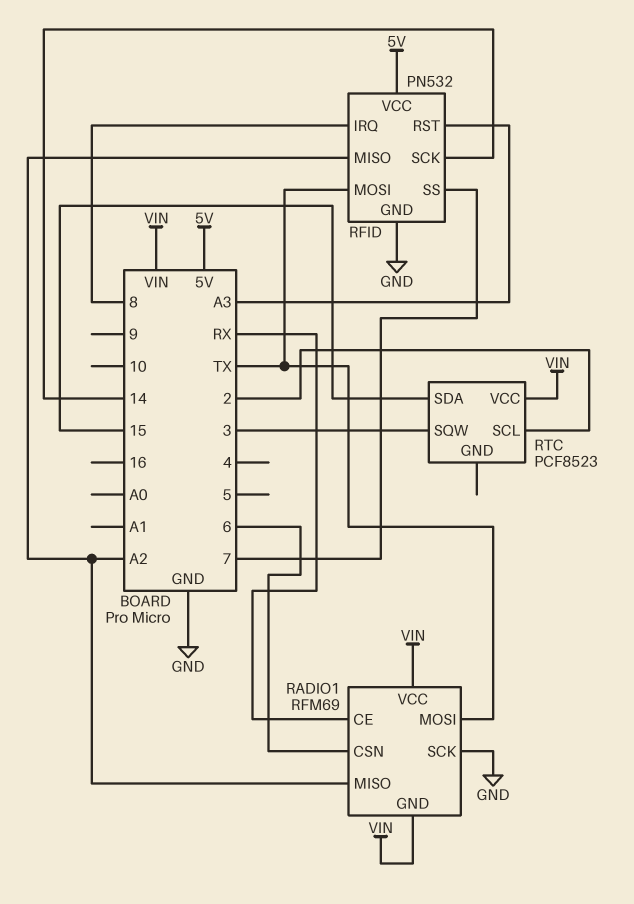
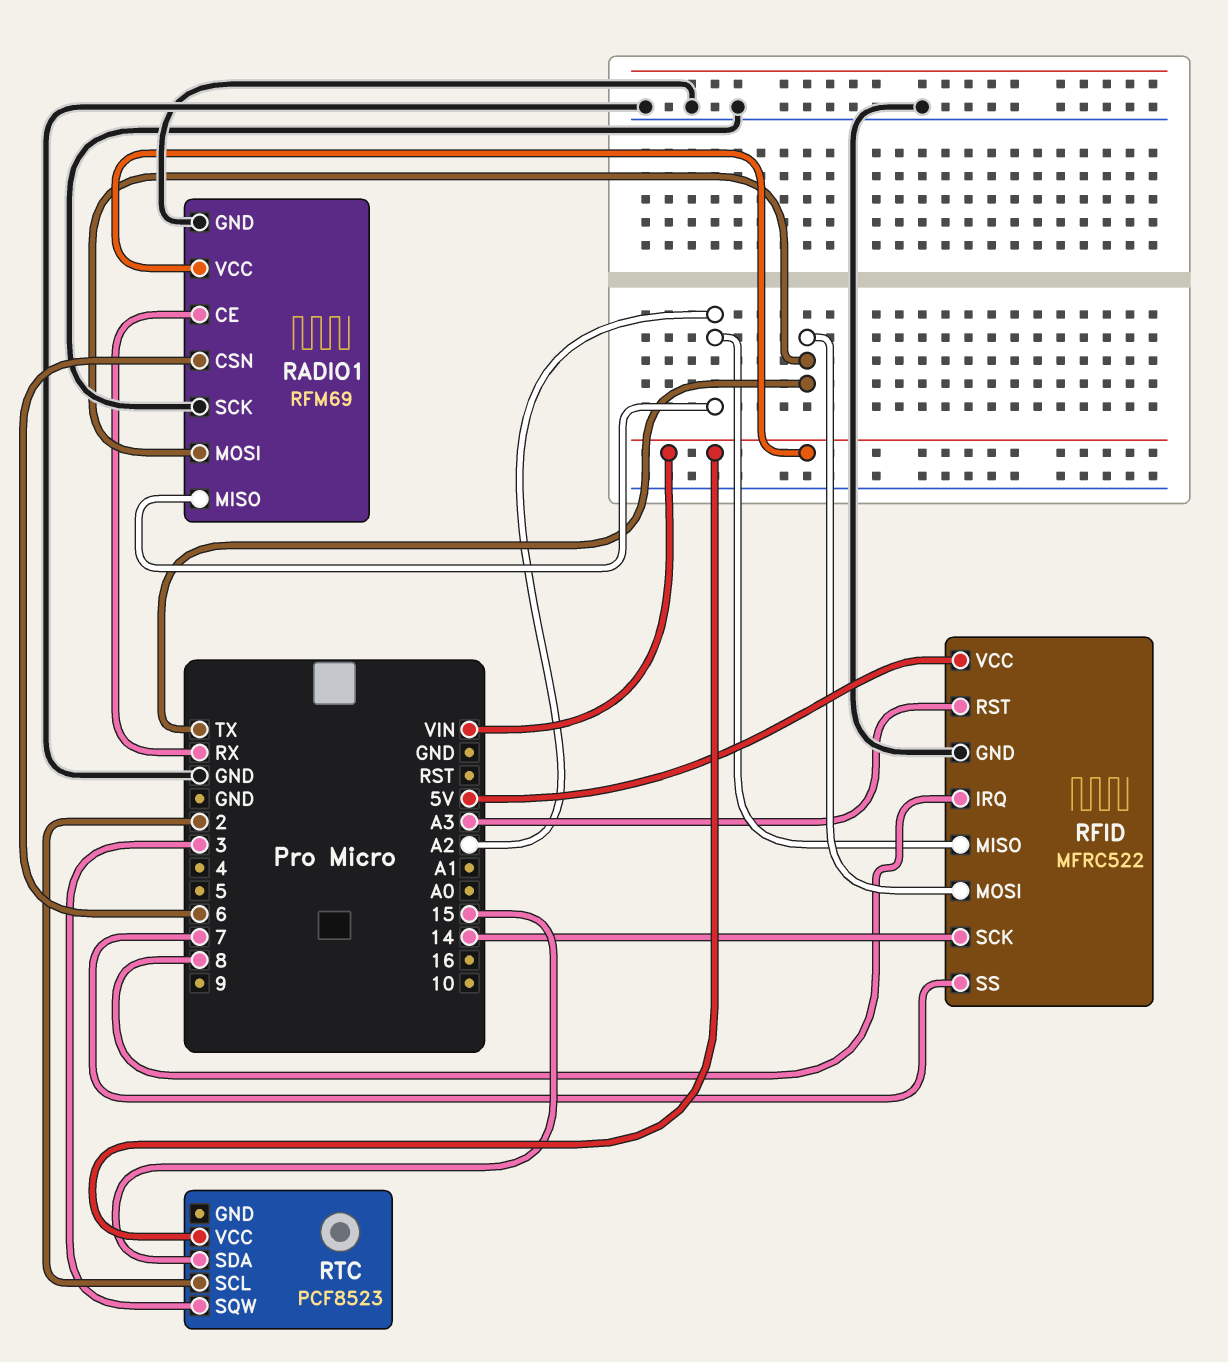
RADIO1 pin GND: VIN -> GND
RFID: PN532 -> MFRC522

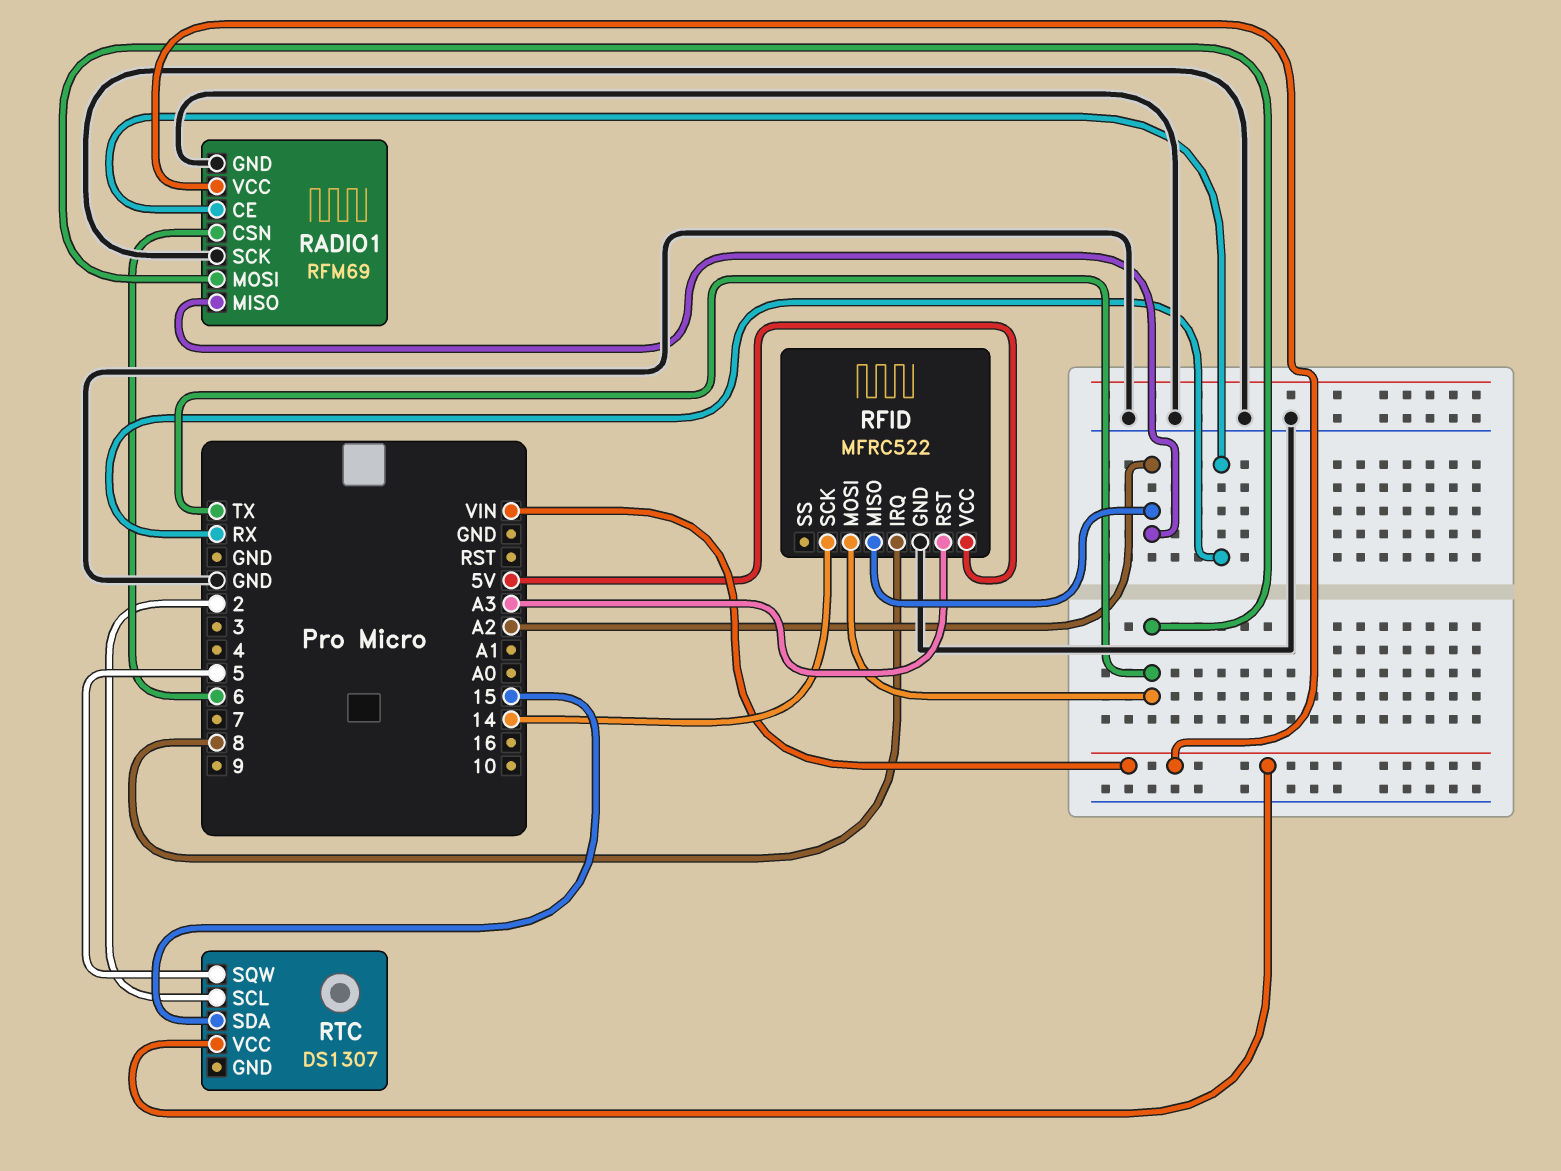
RFID pin SS: 7 -> none
RTC: PCF8523 -> DS1307
RTC pin SQW: 3 -> 5

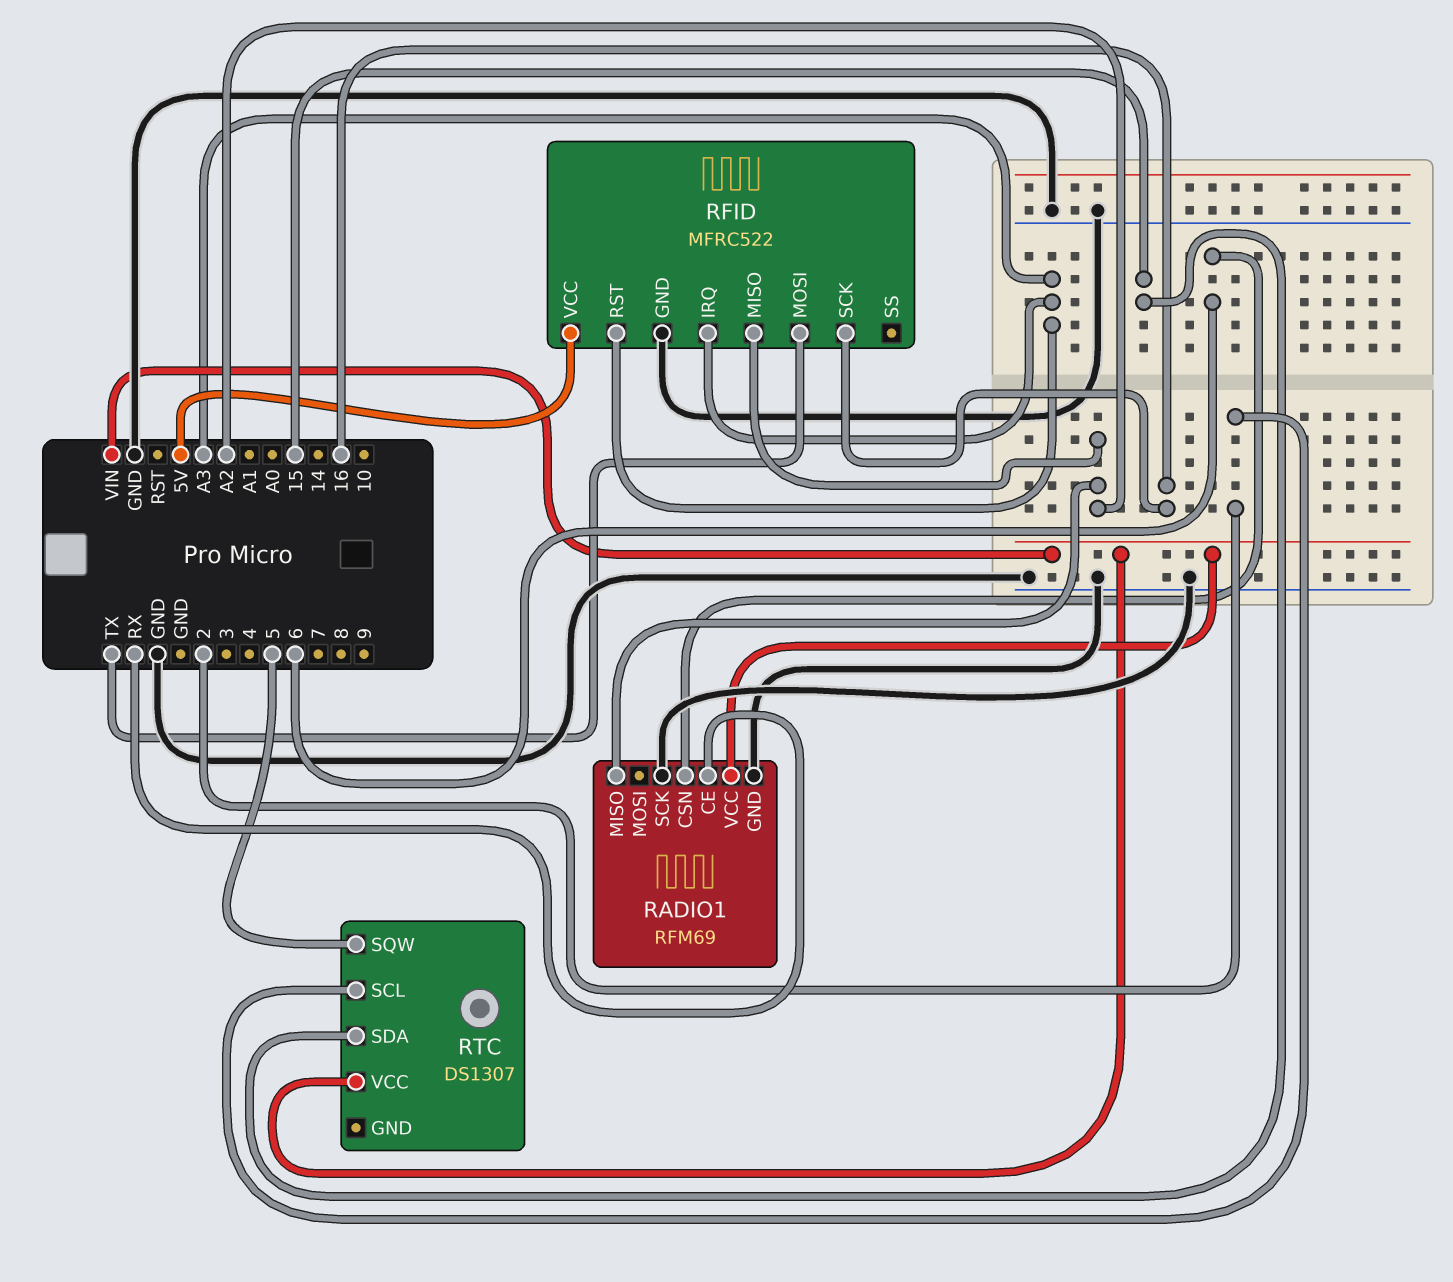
RADIO1 pin MOSI: TX -> none
RFID pin IRQ: 8 -> A3
RFID pin SCK: 14 -> 16

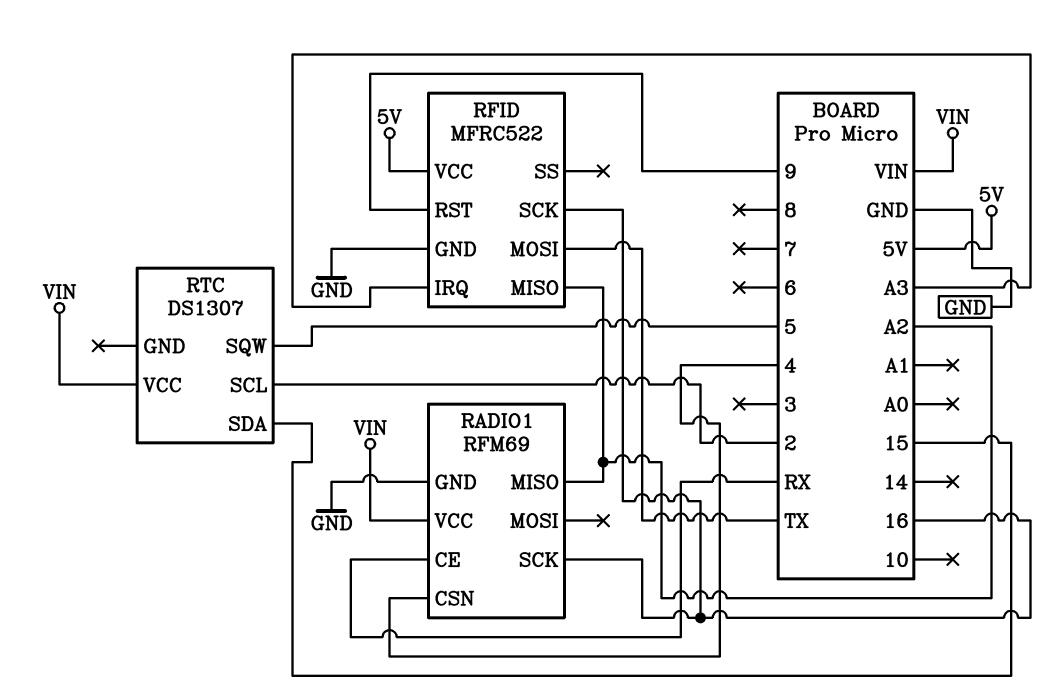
RADIO1 pin CSN: 6 -> 4
RADIO1 pin SCK: GND -> 16
RFID pin RST: A3 -> 9

